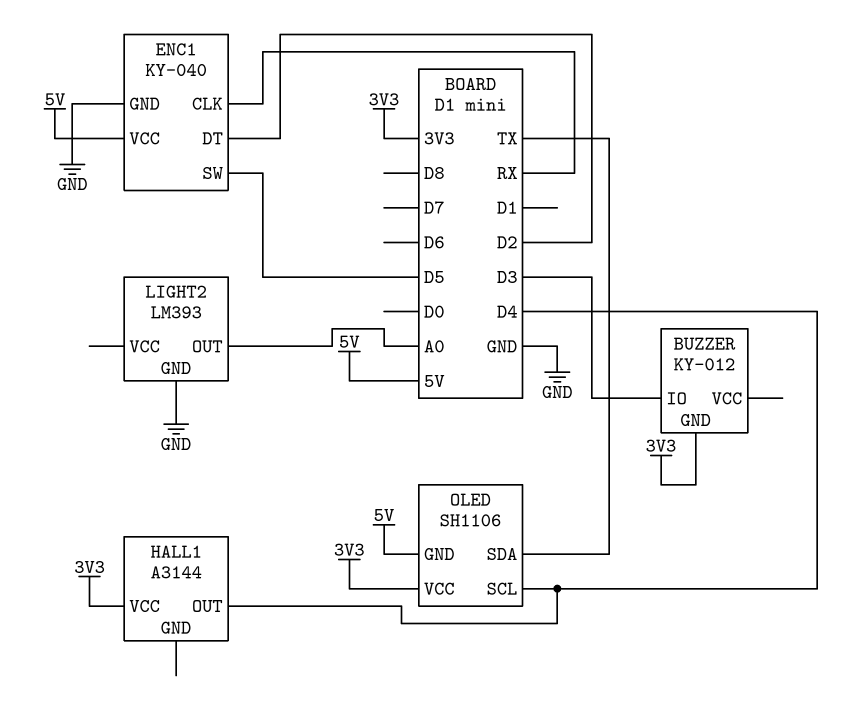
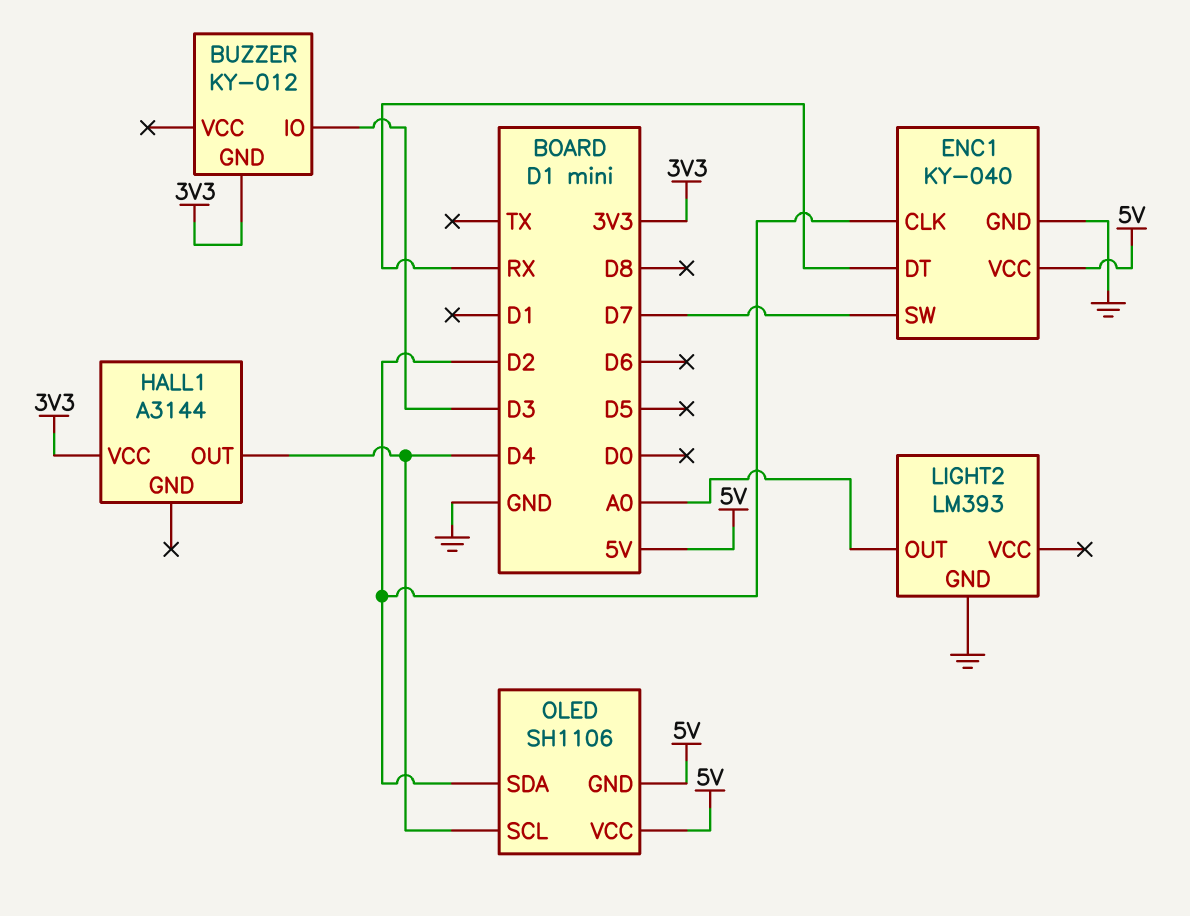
ENC1 pin CLK: RX -> D2
ENC1 pin DT: D2 -> RX
ENC1 pin SW: D5 -> D7
OLED pin SDA: TX -> D2
OLED pin VCC: 3V3 -> 5V

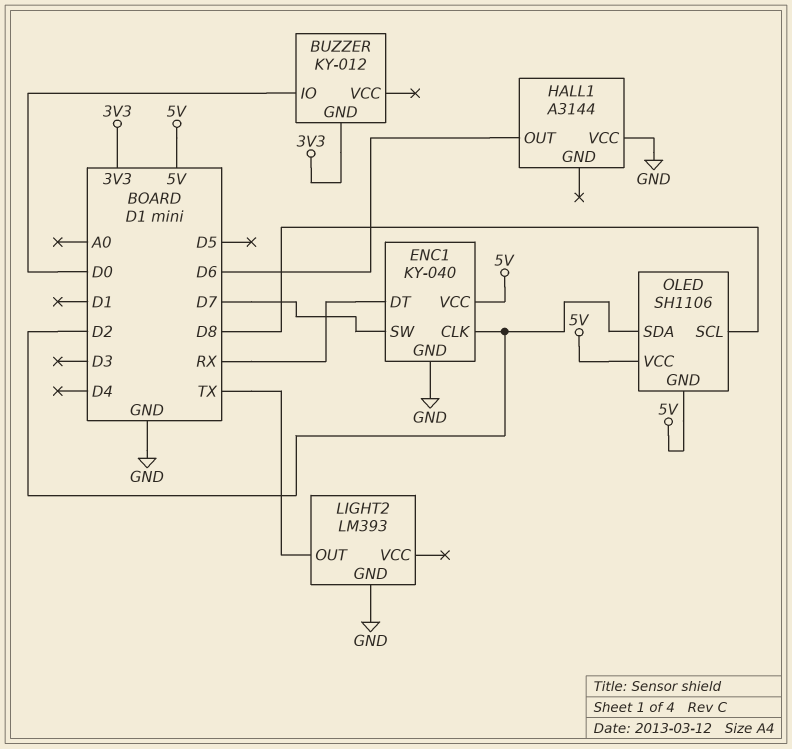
BUZZER pin IO: D3 -> D0
HALL1 pin OUT: D4 -> D6
HALL1 pin VCC: 3V3 -> GND
LIGHT2 pin OUT: A0 -> TX
OLED pin SCL: D4 -> D8

